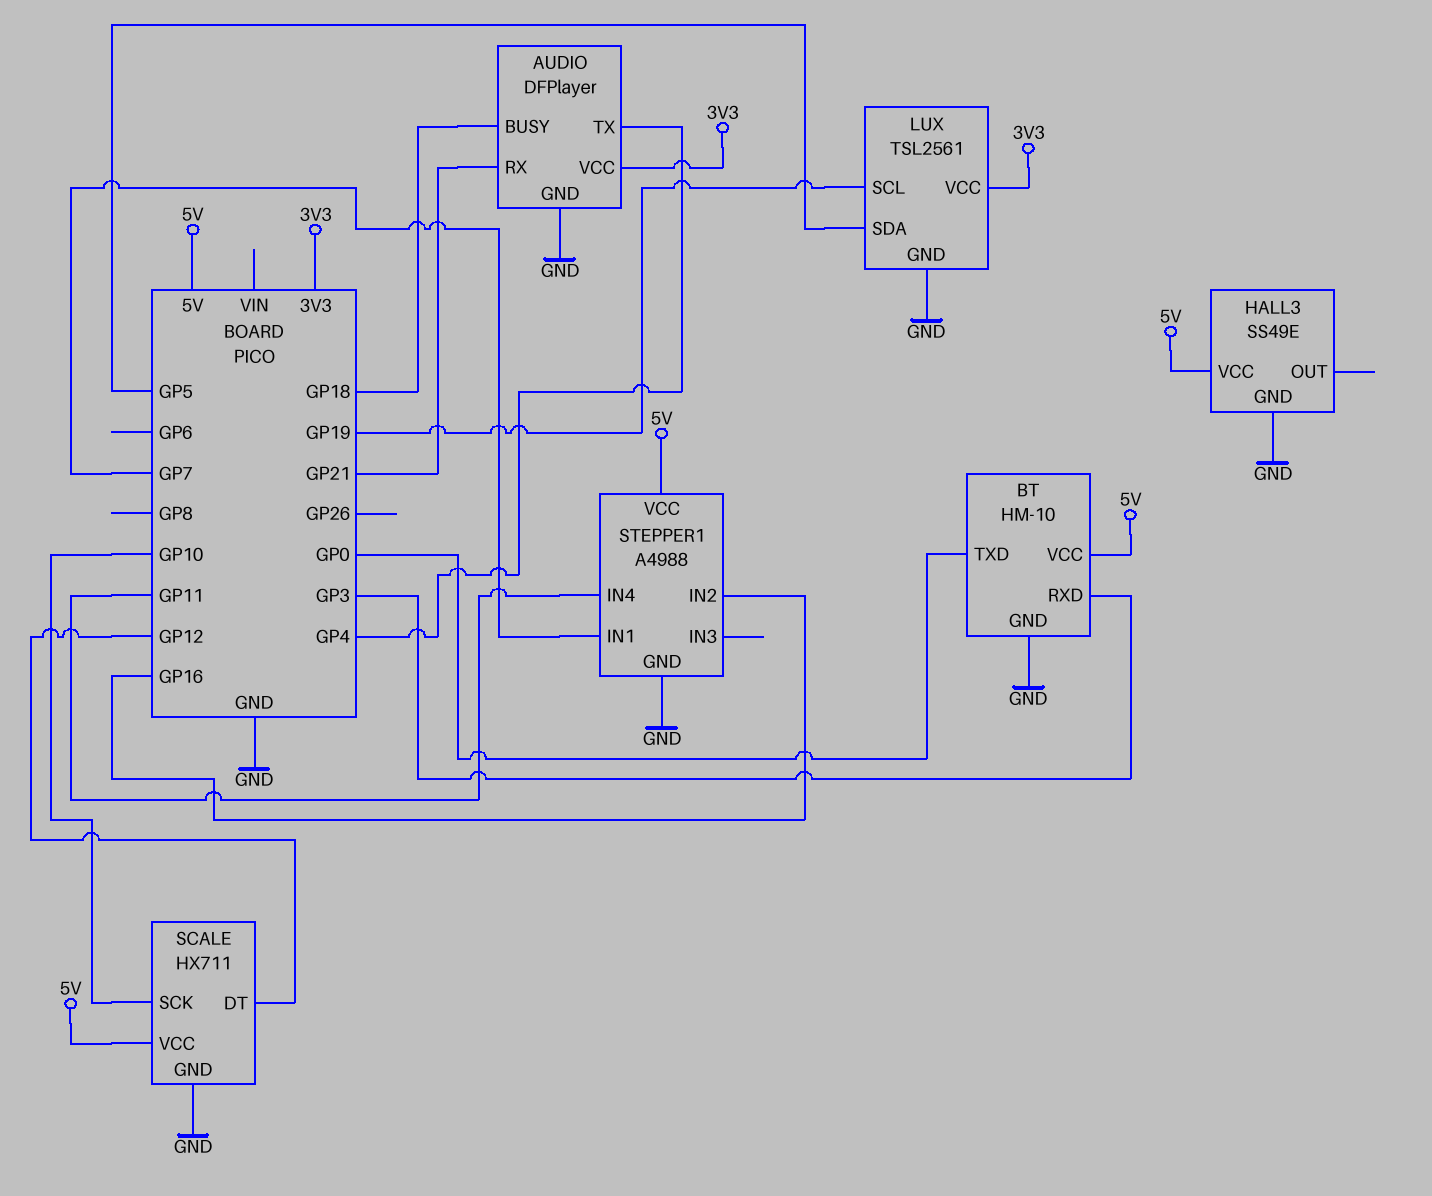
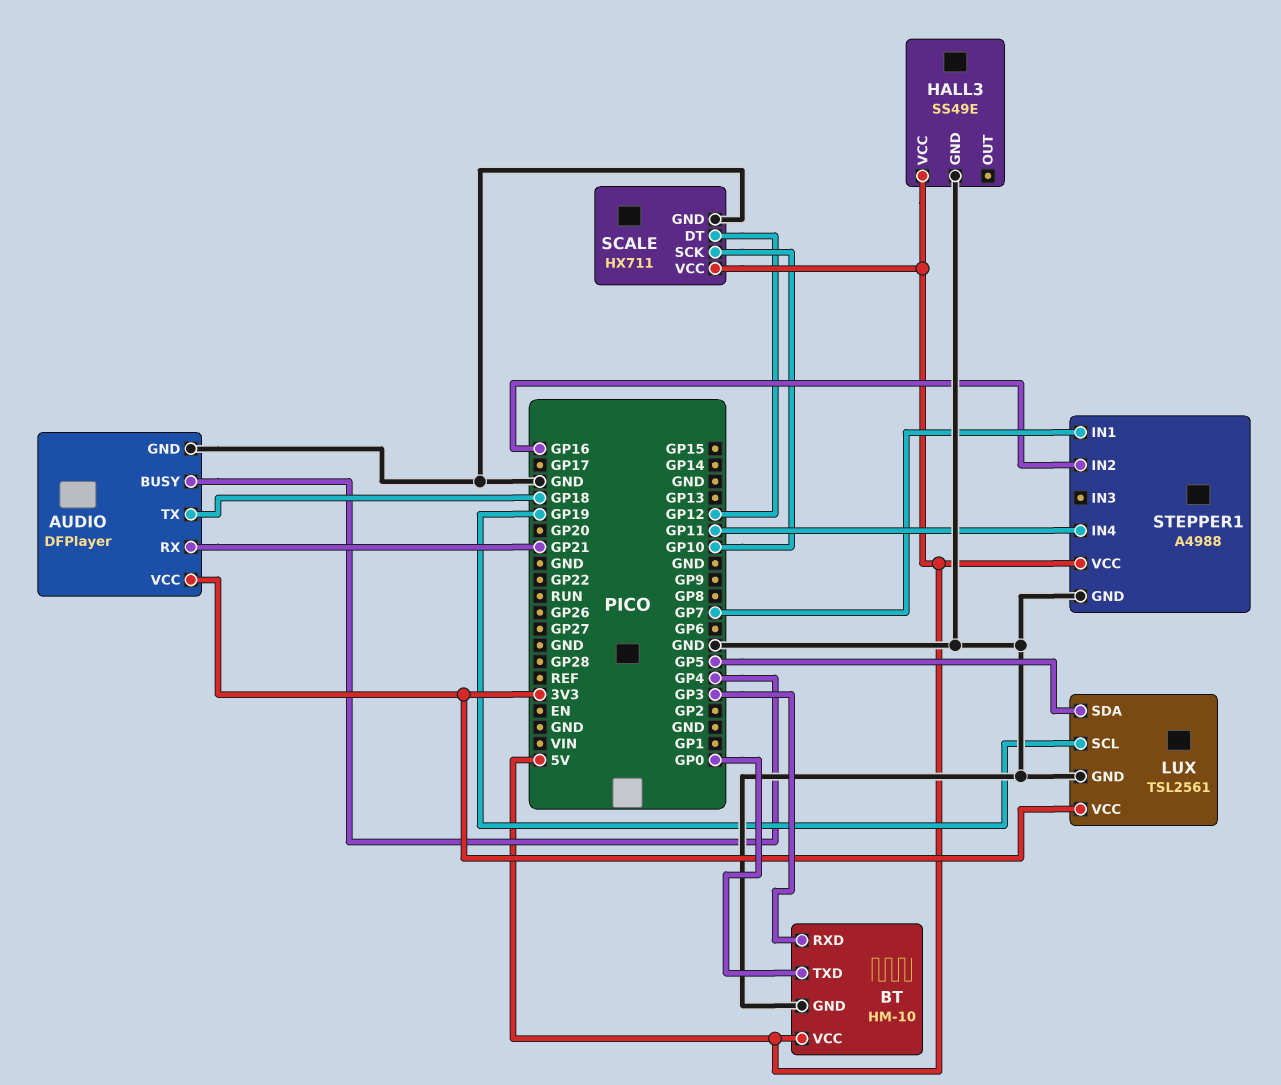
AUDIO pin BUSY: GP18 -> GP4
AUDIO pin TX: GP4 -> GP18

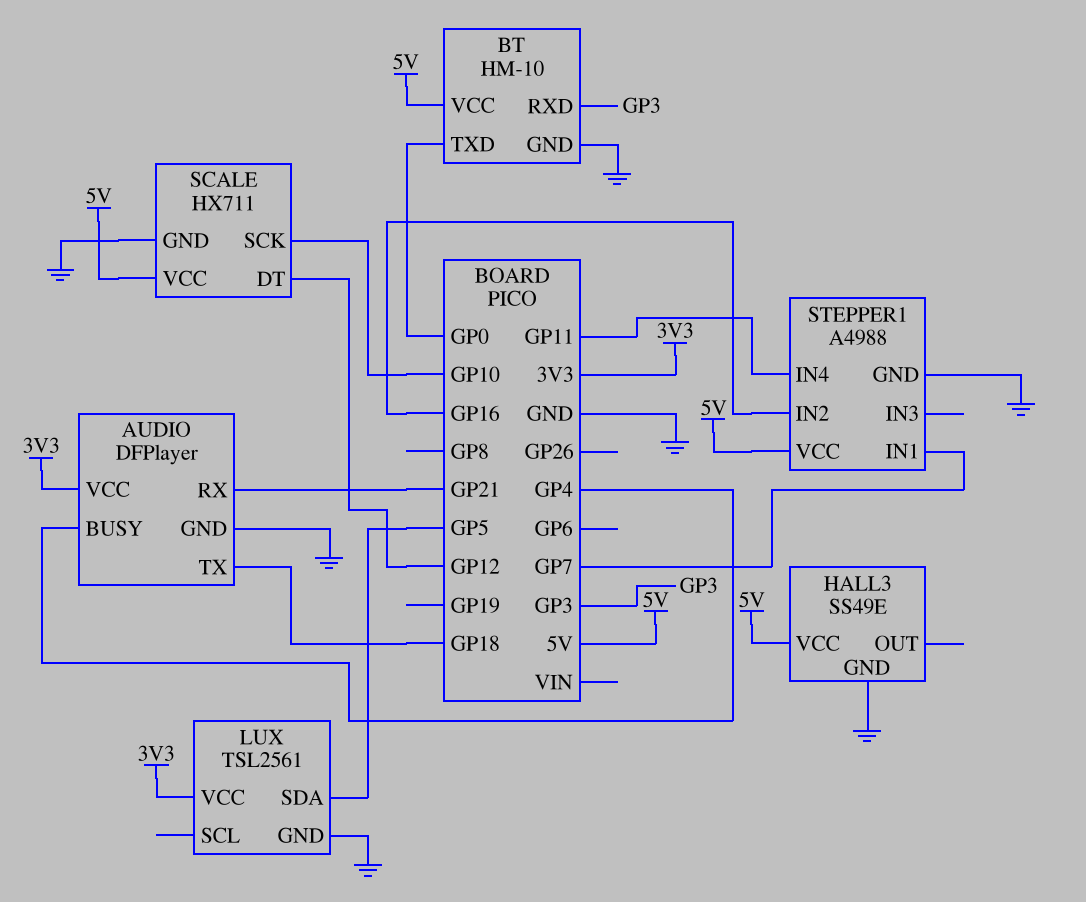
LUX pin SCL: GP19 -> none

